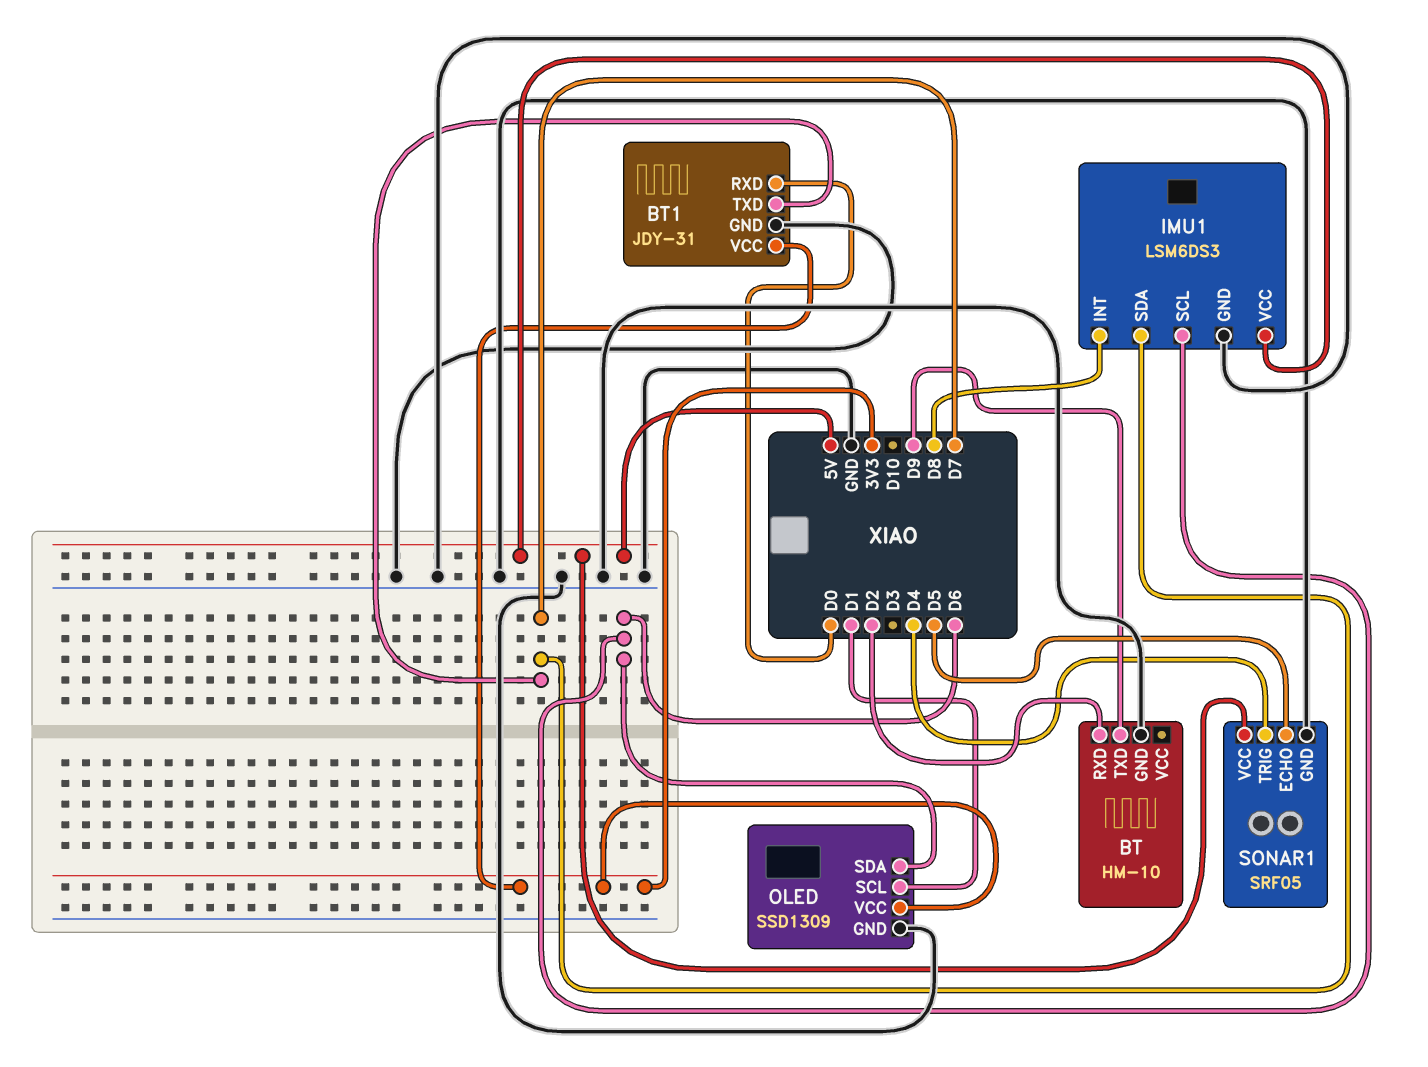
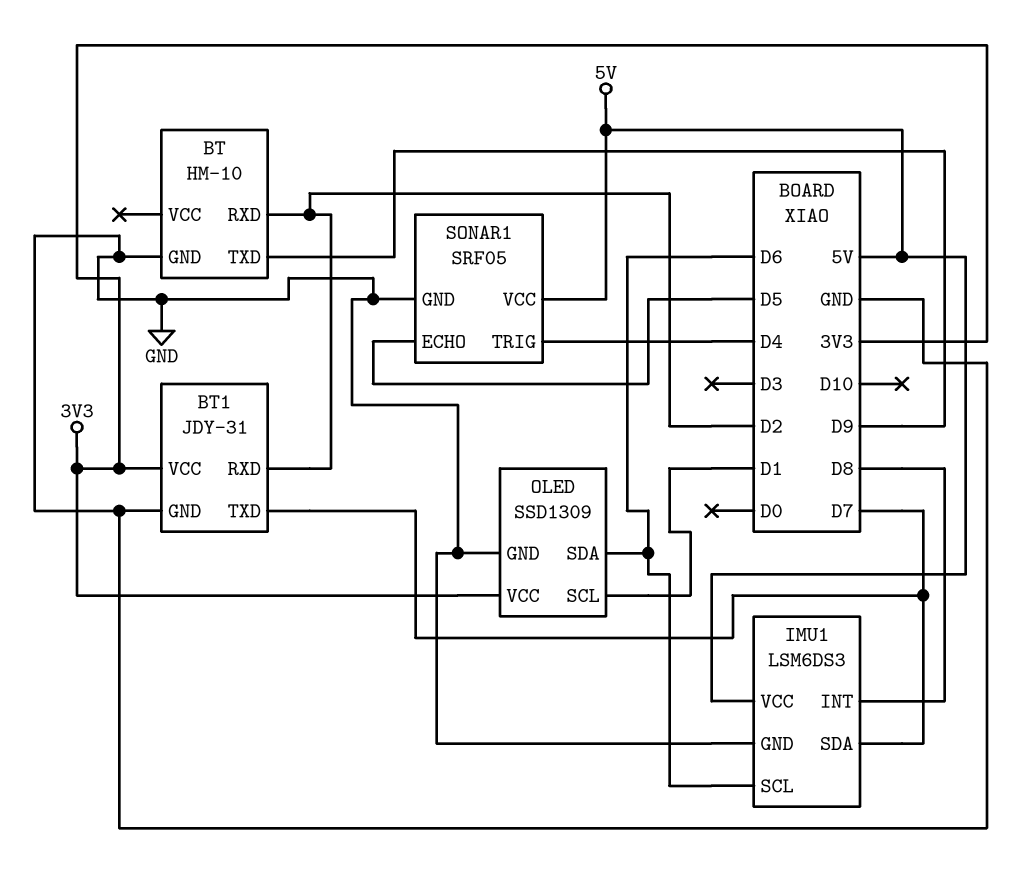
BT1 pin RXD: D0 -> D2

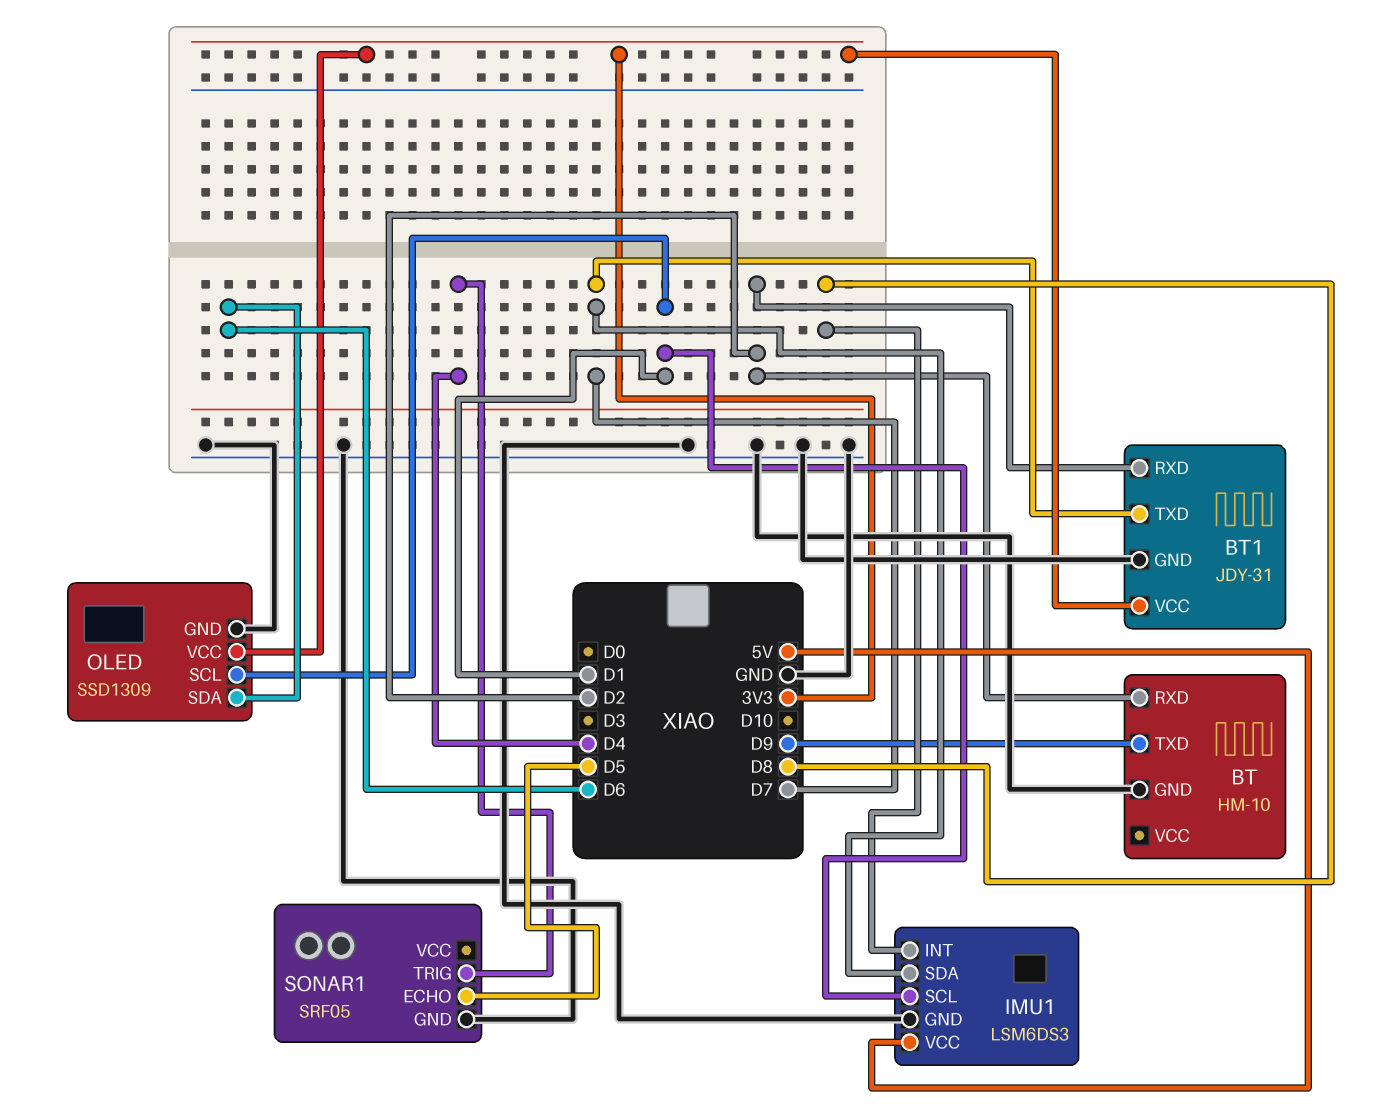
IMU1 pin SCL: D6 -> D1
SONAR1 pin VCC: 5V -> none

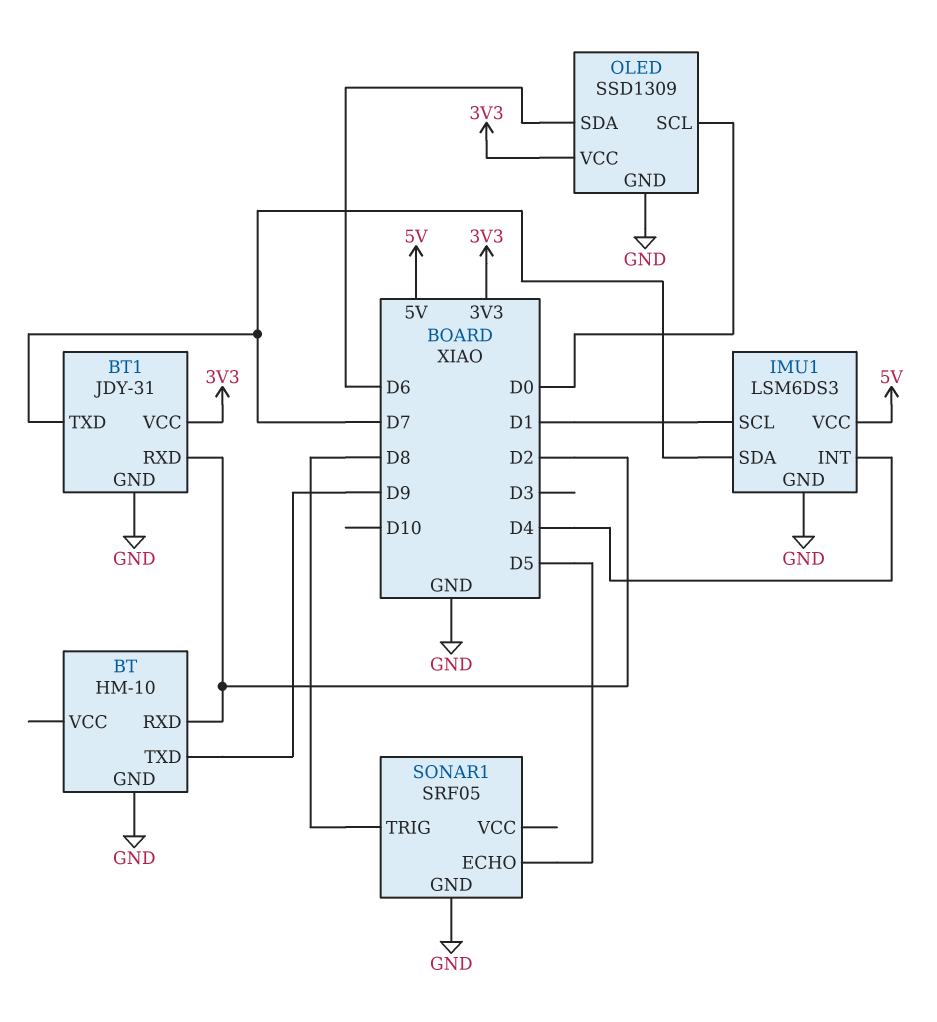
IMU1 pin INT: D8 -> D4
OLED pin SCL: D1 -> D0
SONAR1 pin TRIG: D4 -> D8

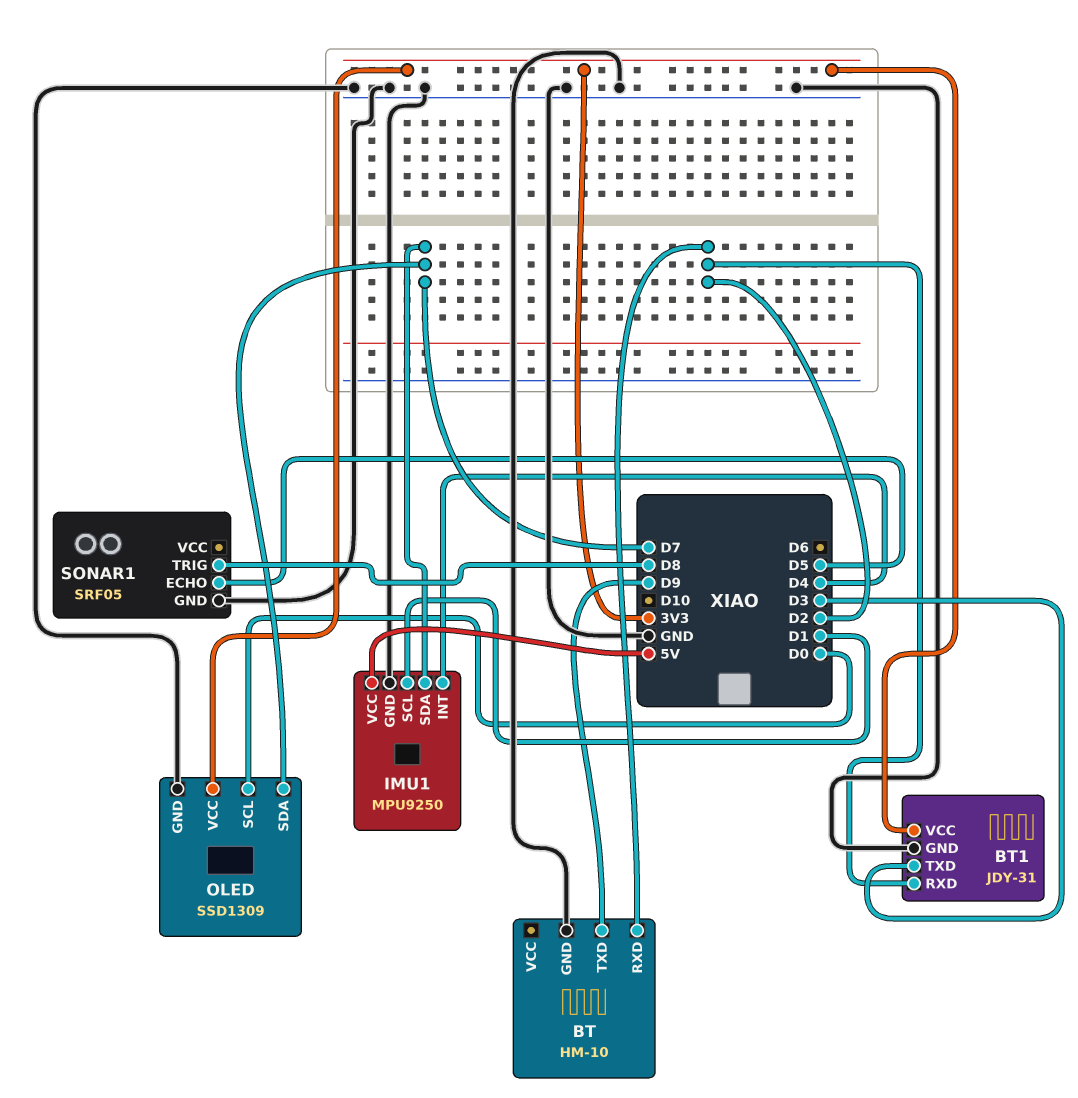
BT1 pin TXD: D7 -> D3
IMU1: LSM6DS3 -> MPU9250
OLED pin SDA: D6 -> D7

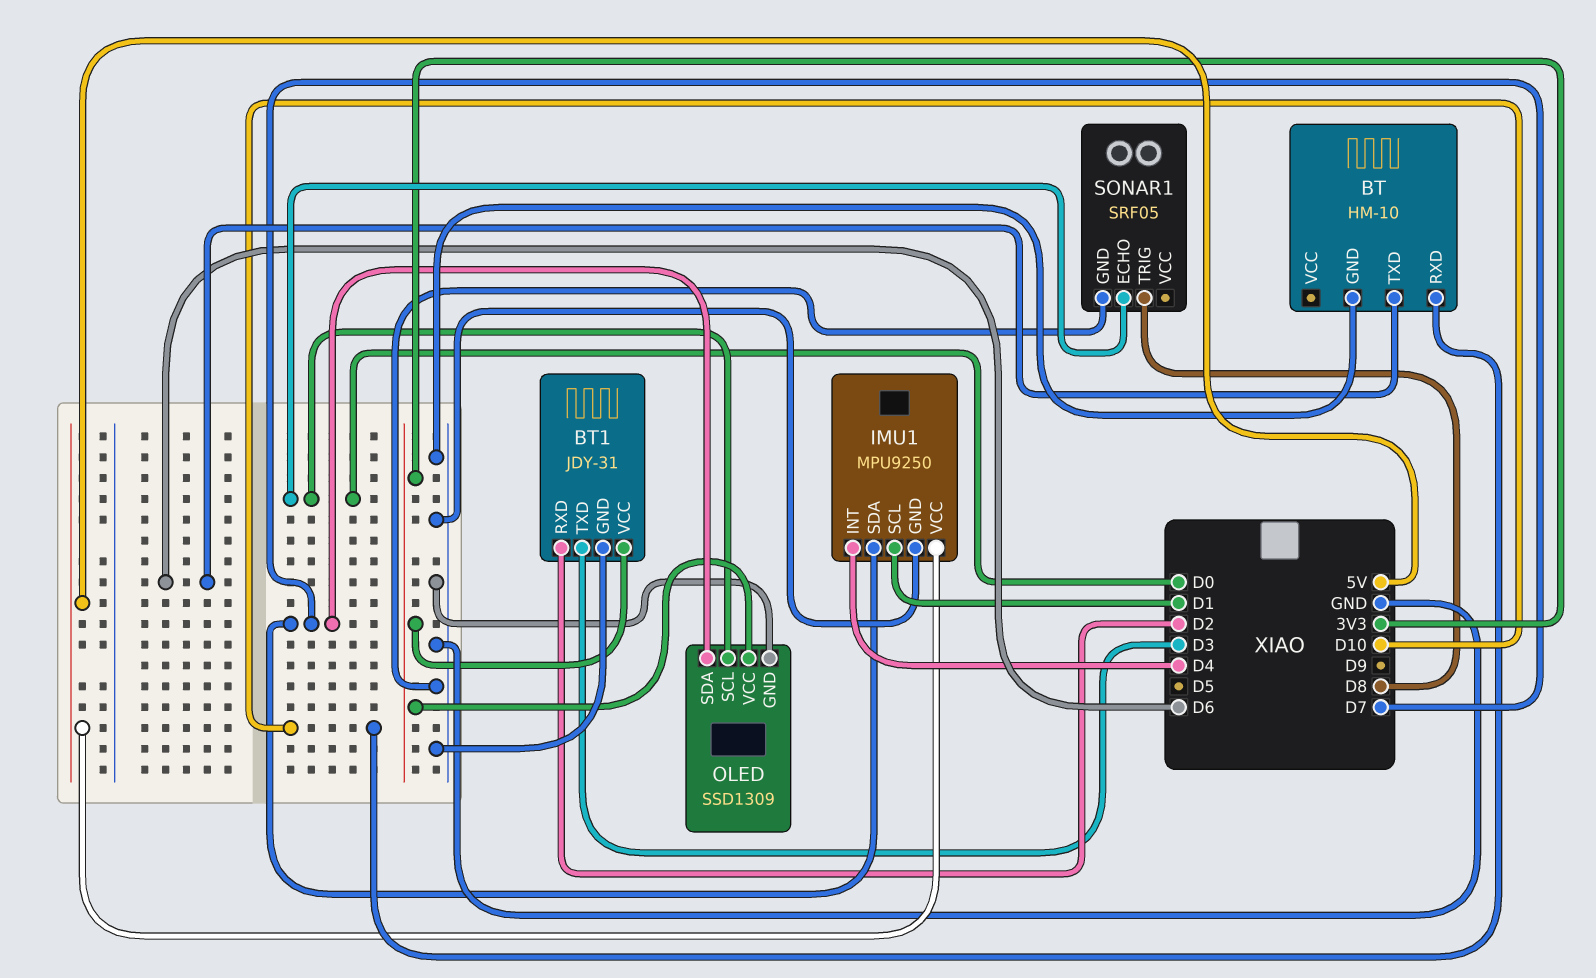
BT pin RXD: D2 -> D10
BT pin TXD: D9 -> D6
SONAR1 pin ECHO: D5 -> D0

